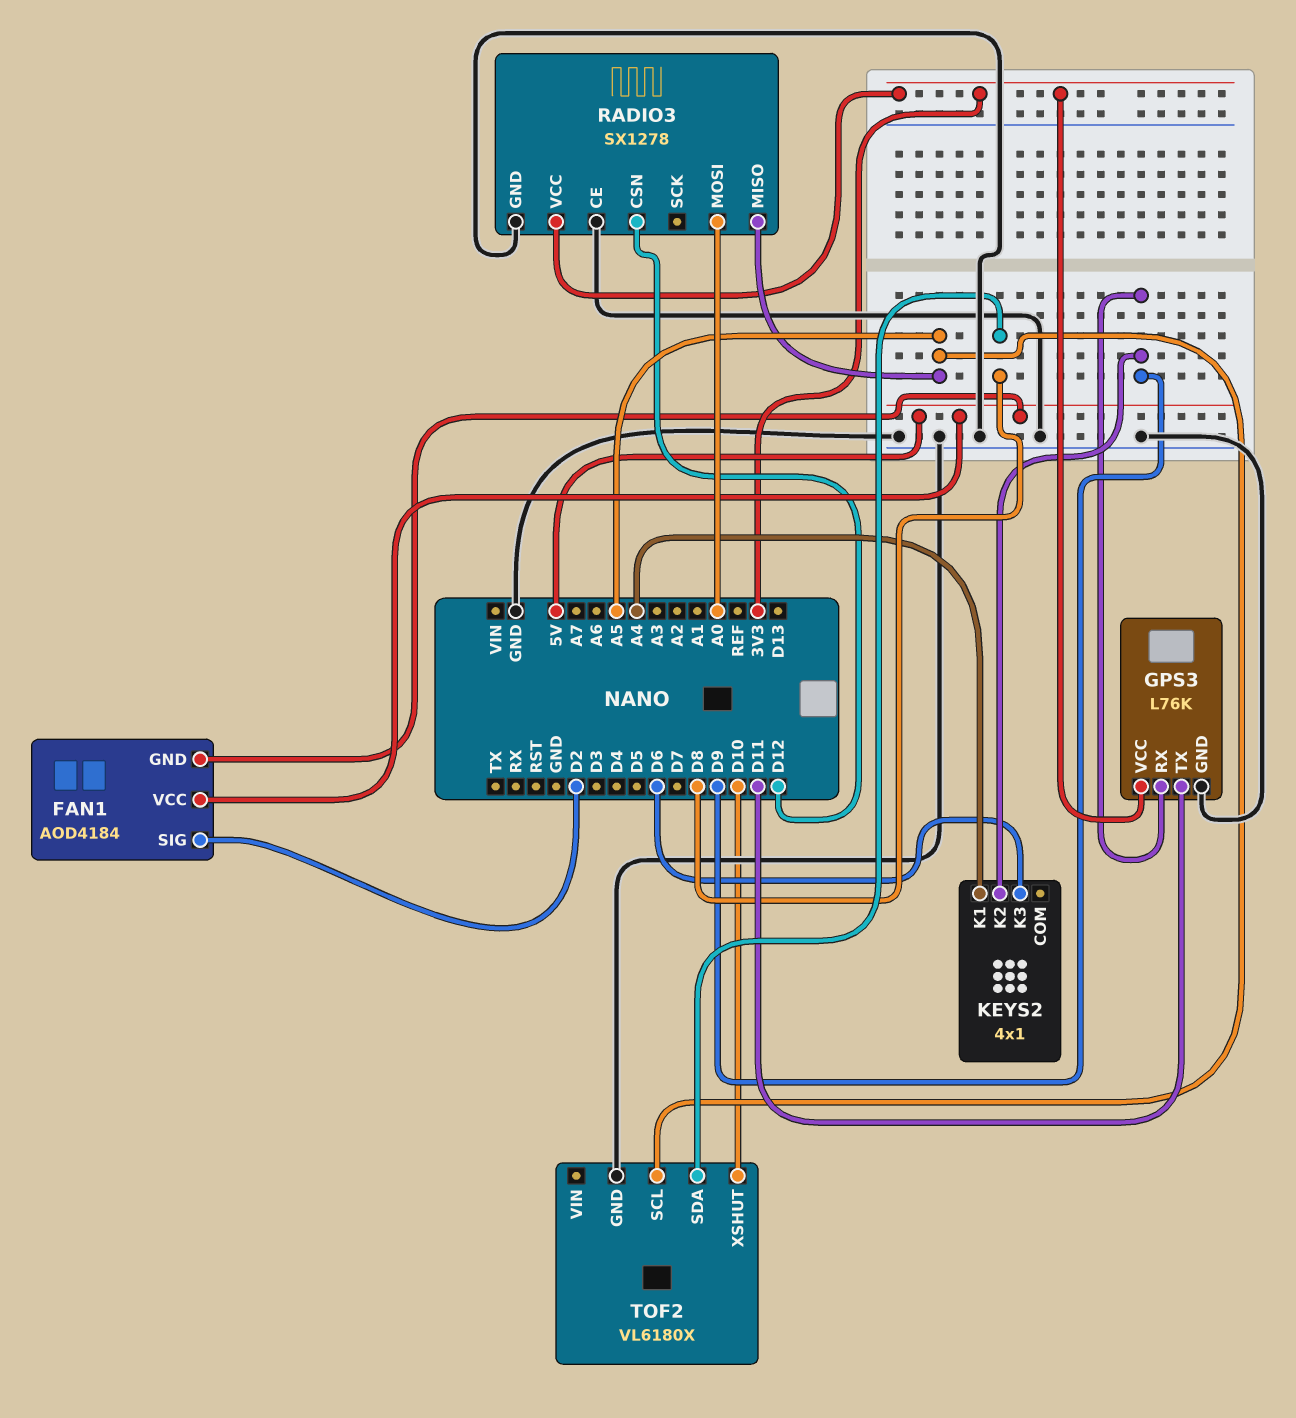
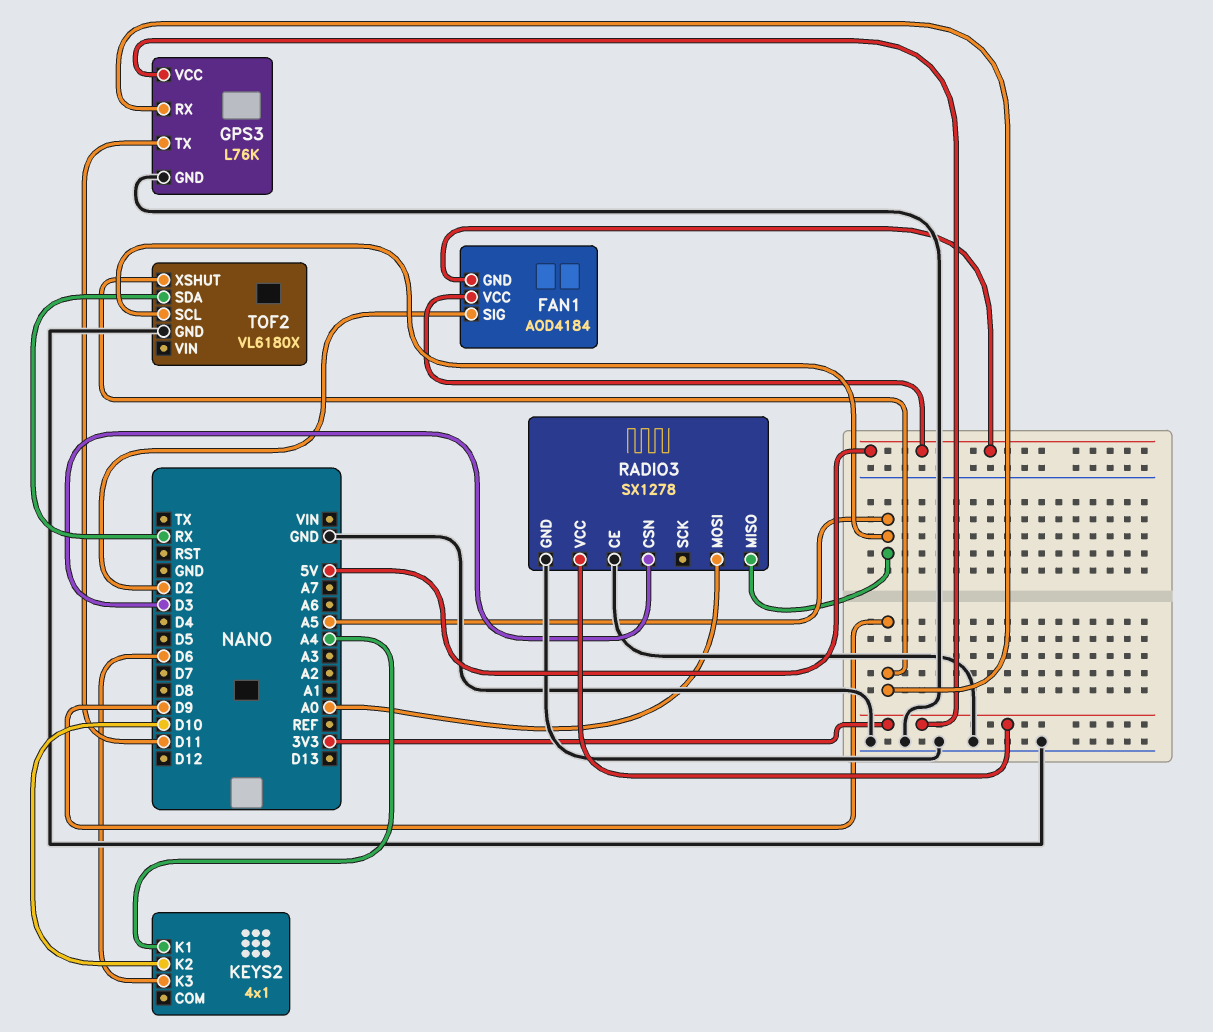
KEYS2 pin K2: D9 -> D10
RADIO3 pin CSN: D12 -> D3
TOF2 pin SDA: D8 -> RX
TOF2 pin XSHUT: D10 -> D9

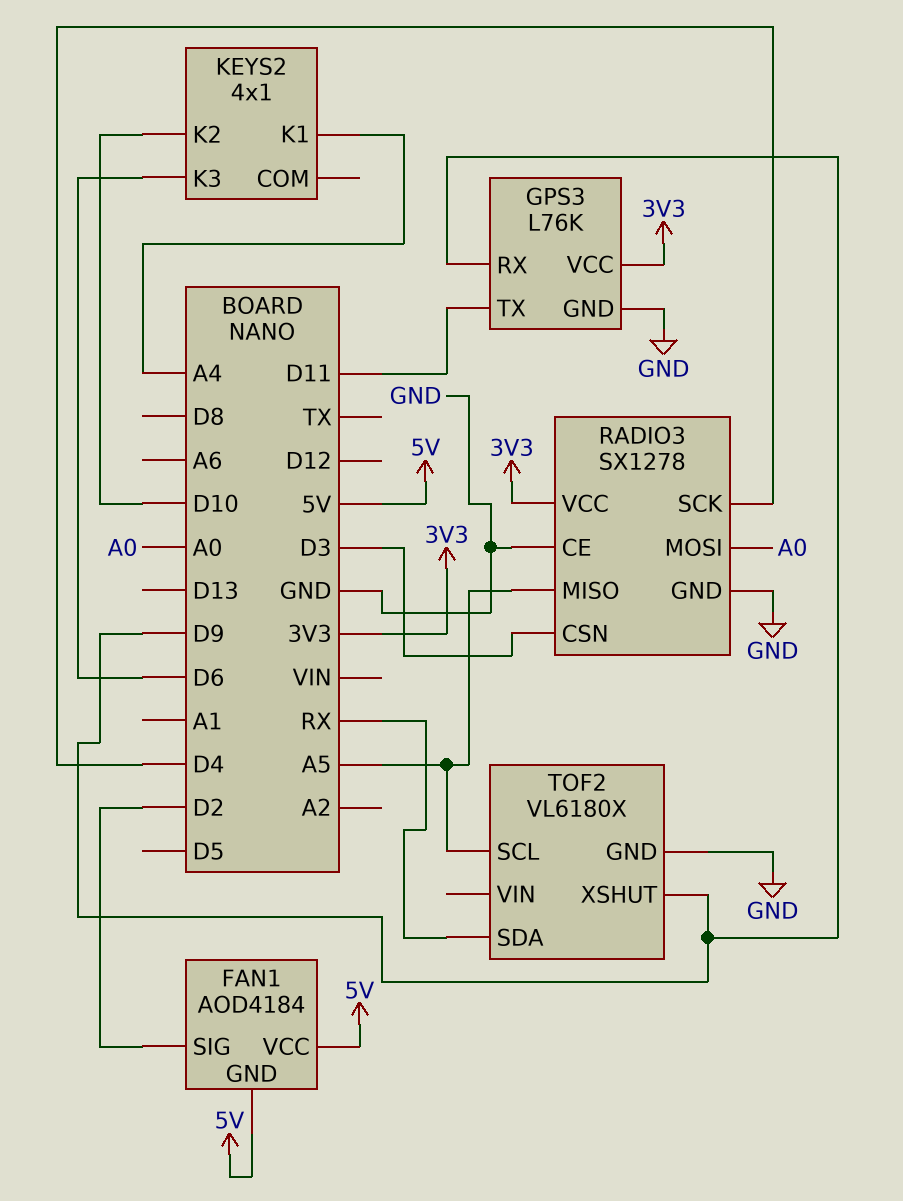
RADIO3 pin SCK: none -> D4

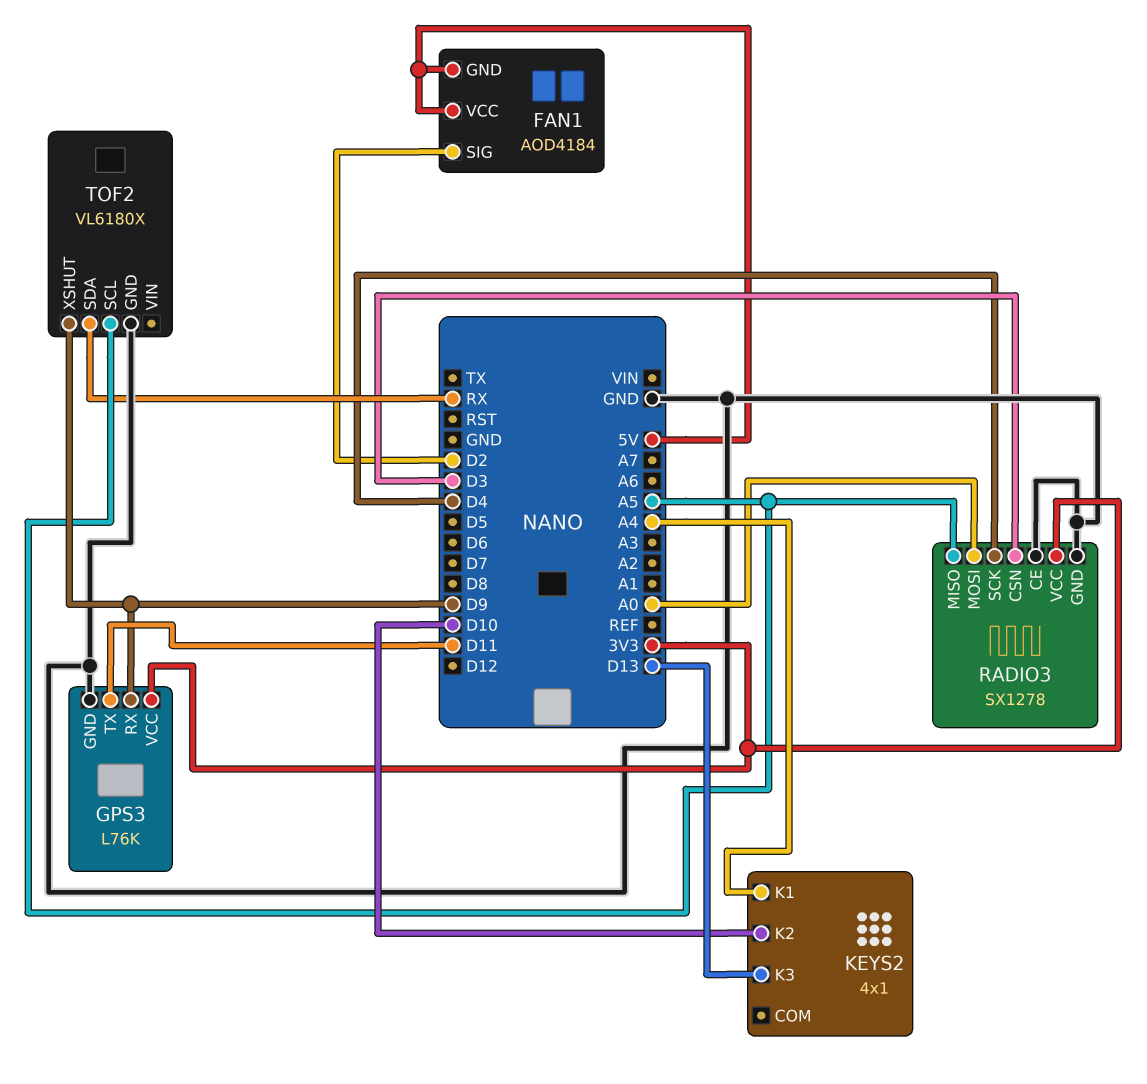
KEYS2 pin K3: D6 -> D13

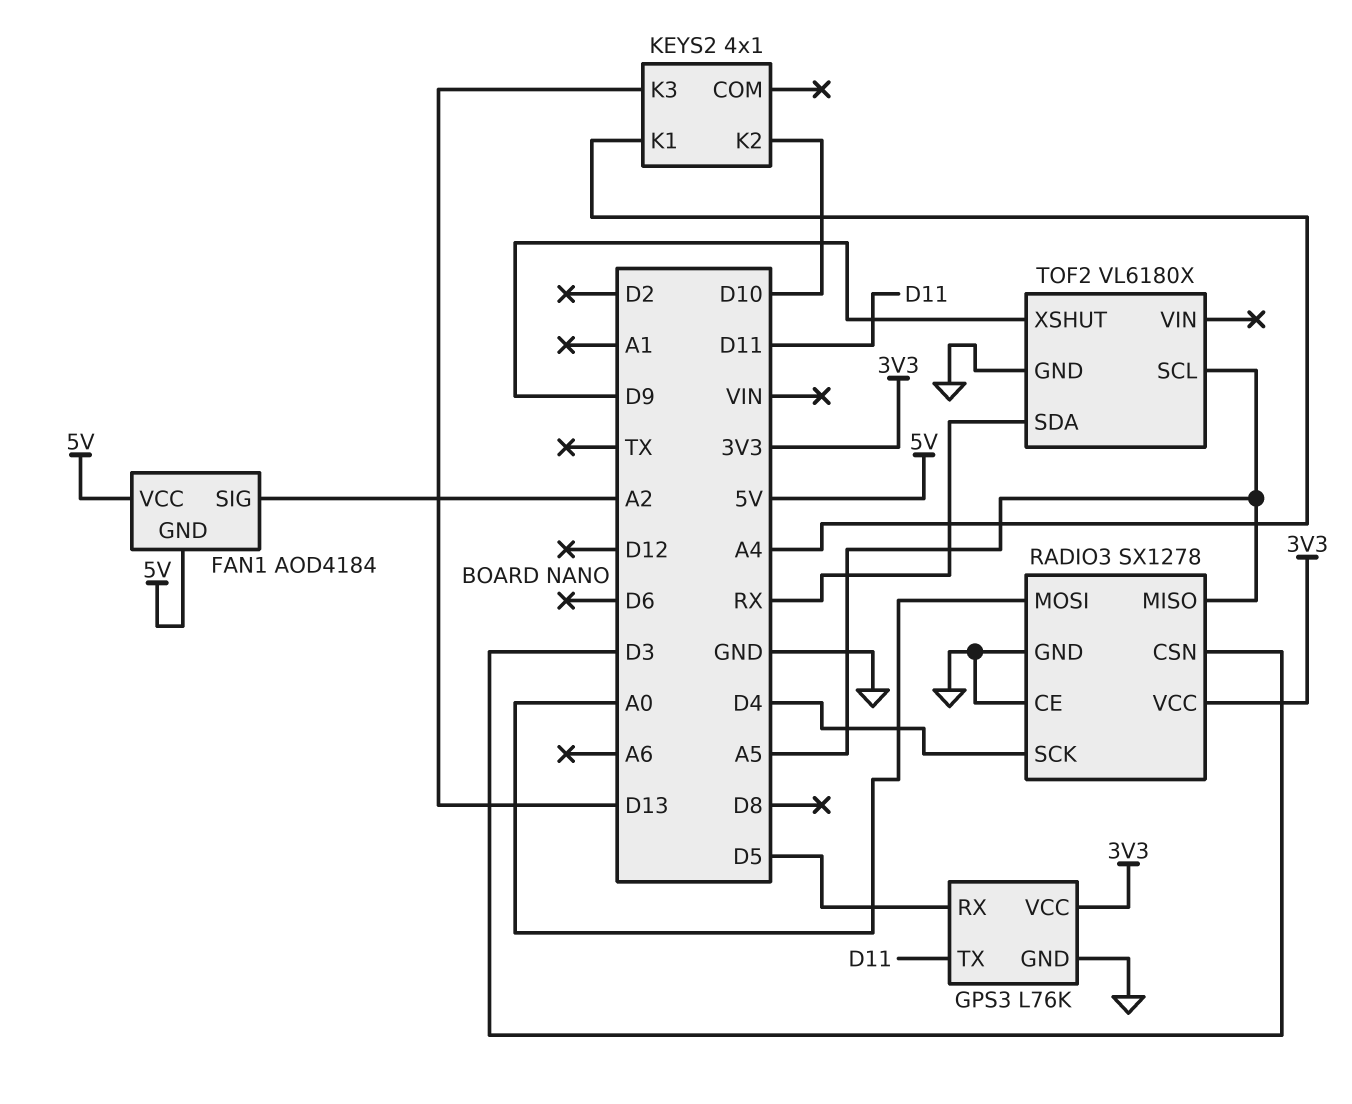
FAN1 pin SIG: D2 -> A2
GPS3 pin RX: D9 -> D5

